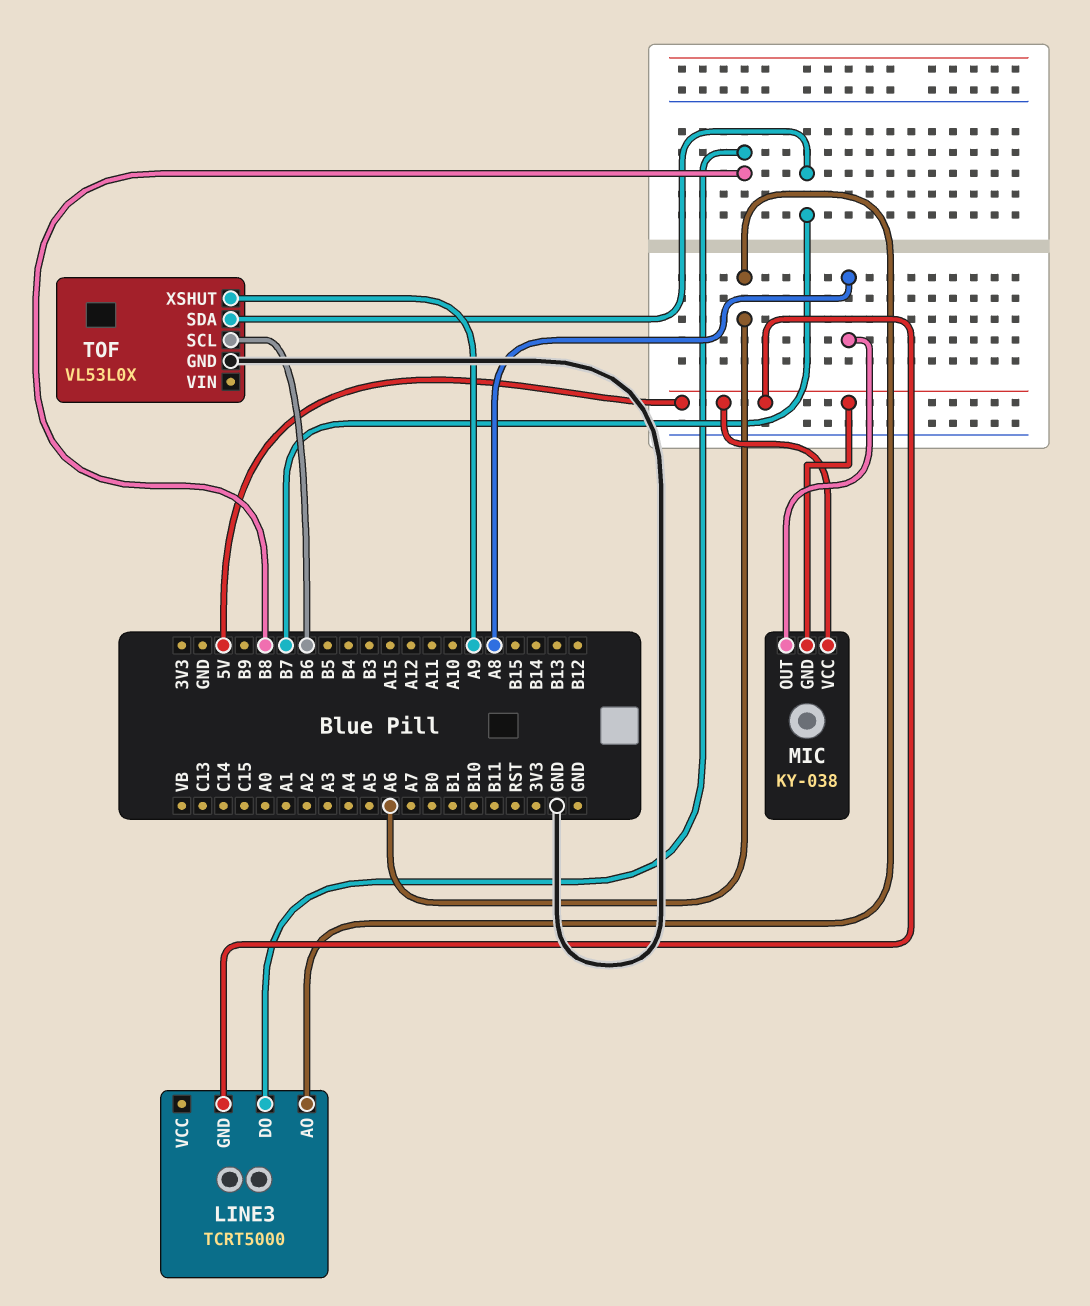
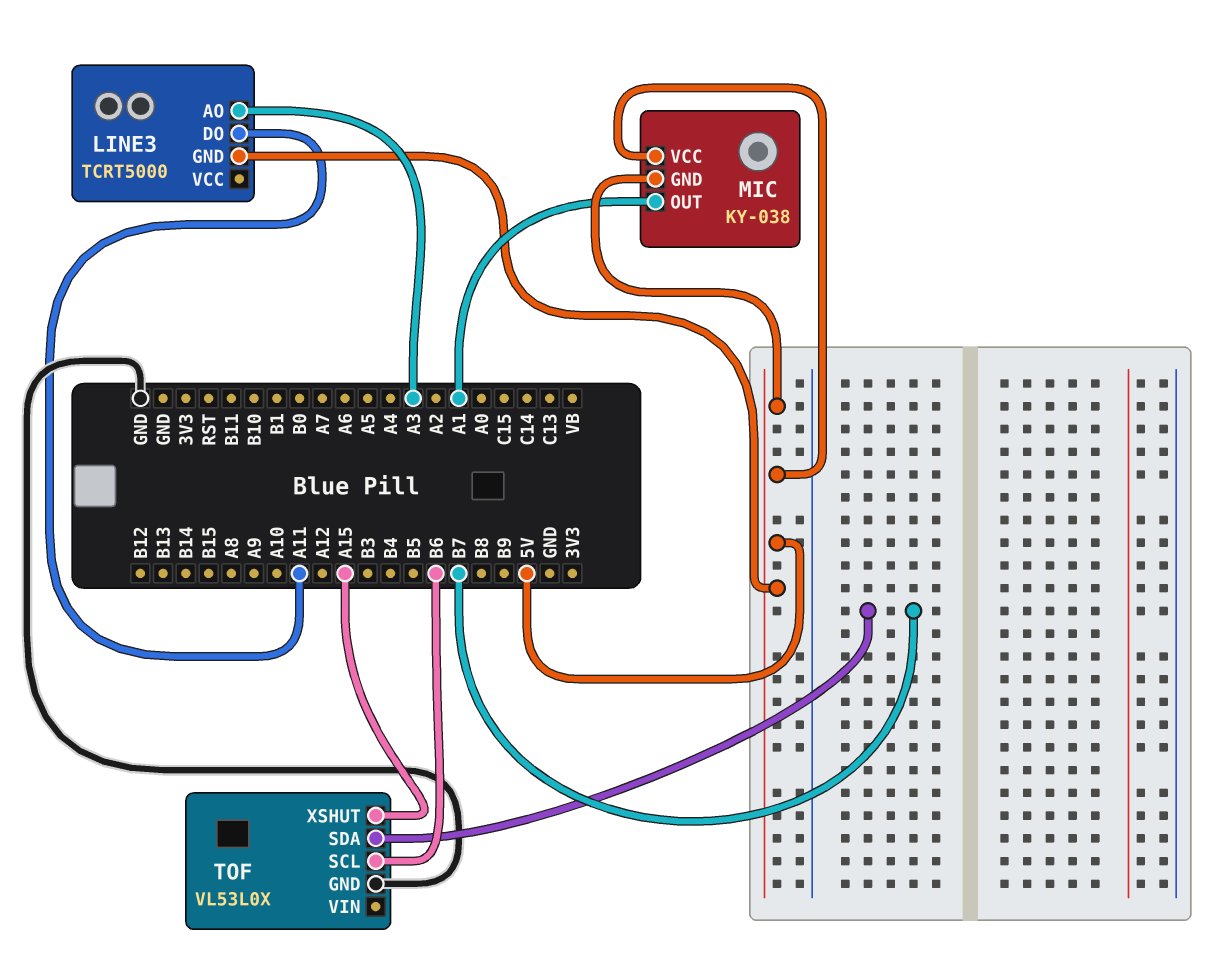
LINE3 pin AO: A6 -> A3
LINE3 pin DO: B8 -> A11
MIC pin OUT: A8 -> A1
TOF pin XSHUT: A9 -> A15

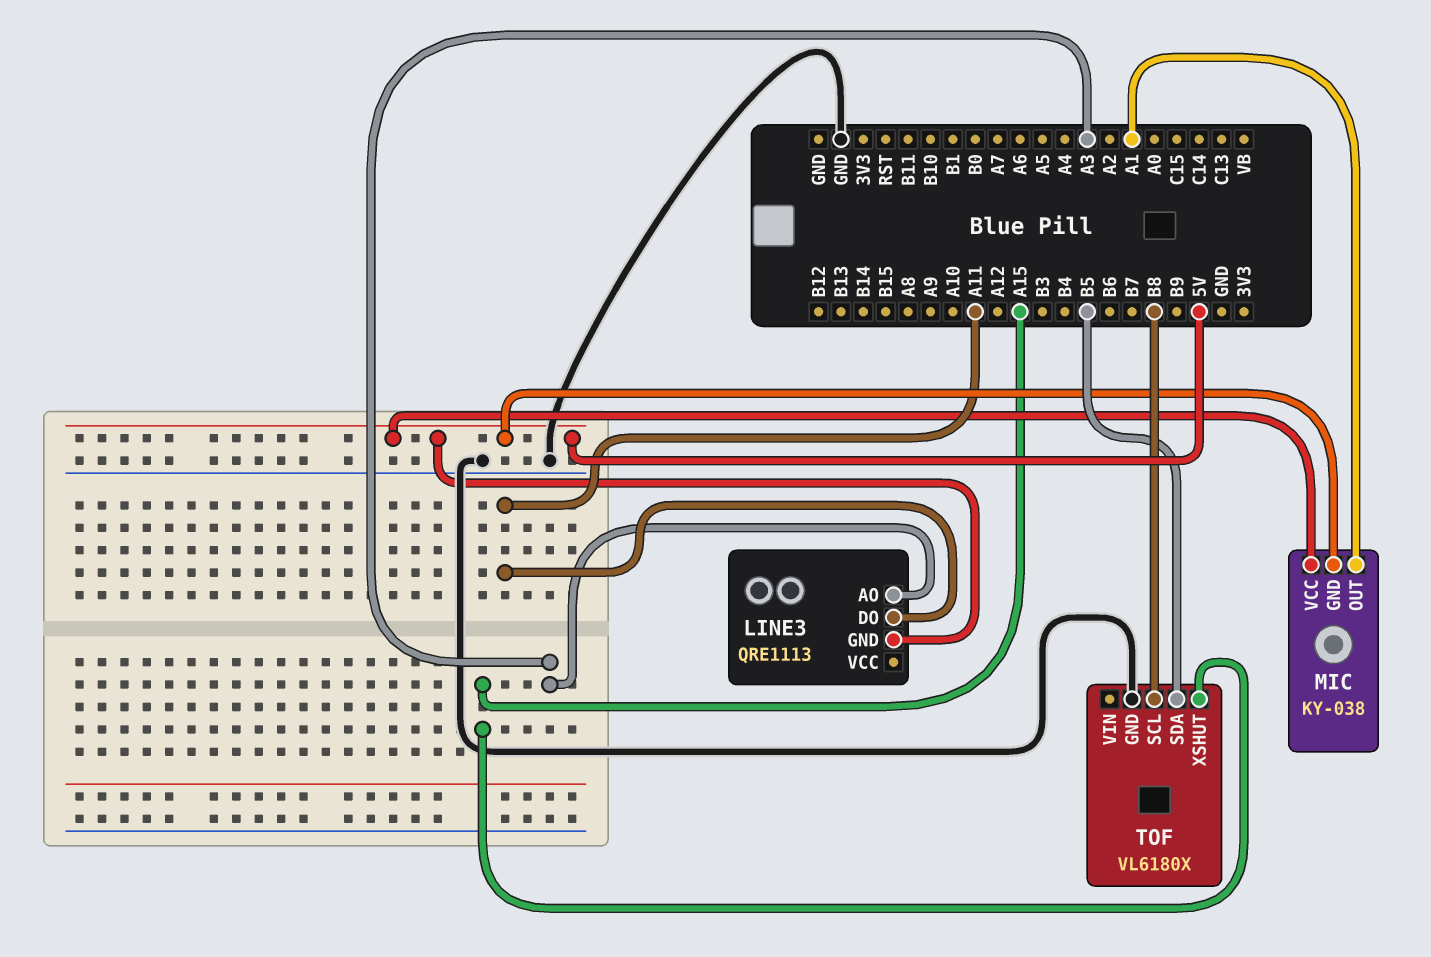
LINE3: TCRT5000 -> QRE1113
TOF: VL53L0X -> VL6180X
TOF pin SCL: B6 -> B8
TOF pin SDA: B7 -> B5

